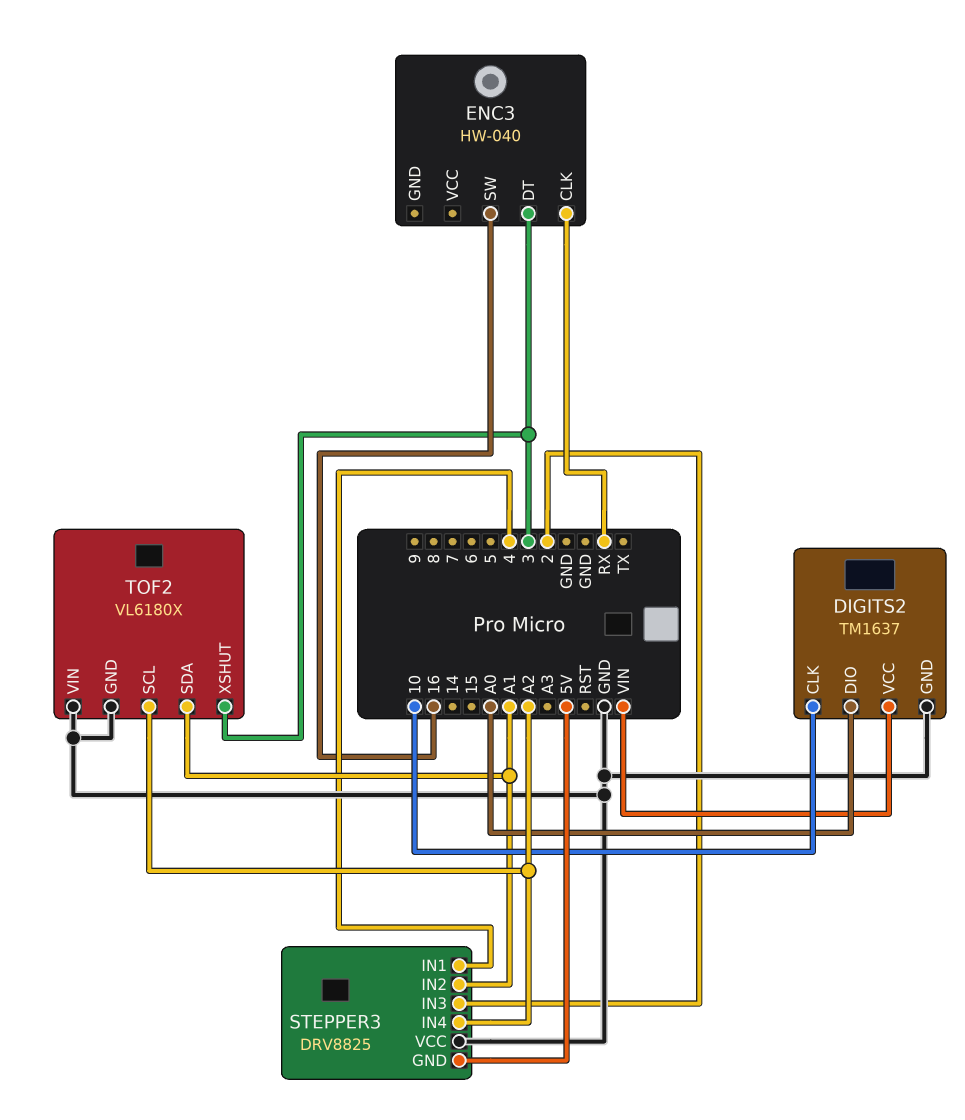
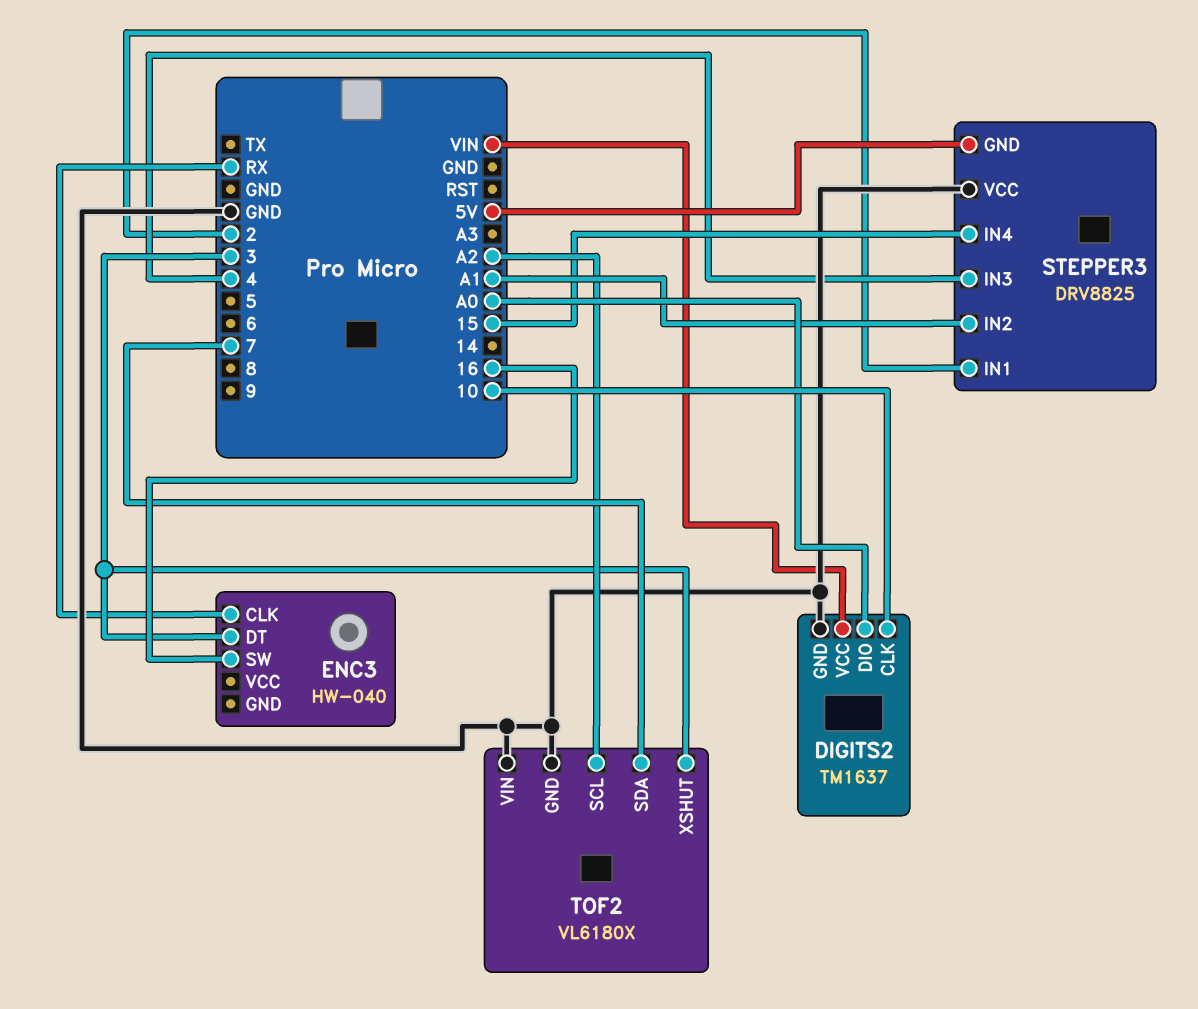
STEPPER3 pin IN1: 4 -> 2
STEPPER3 pin IN3: 2 -> 4
STEPPER3 pin IN4: A2 -> 15
TOF2 pin SDA: A1 -> 7

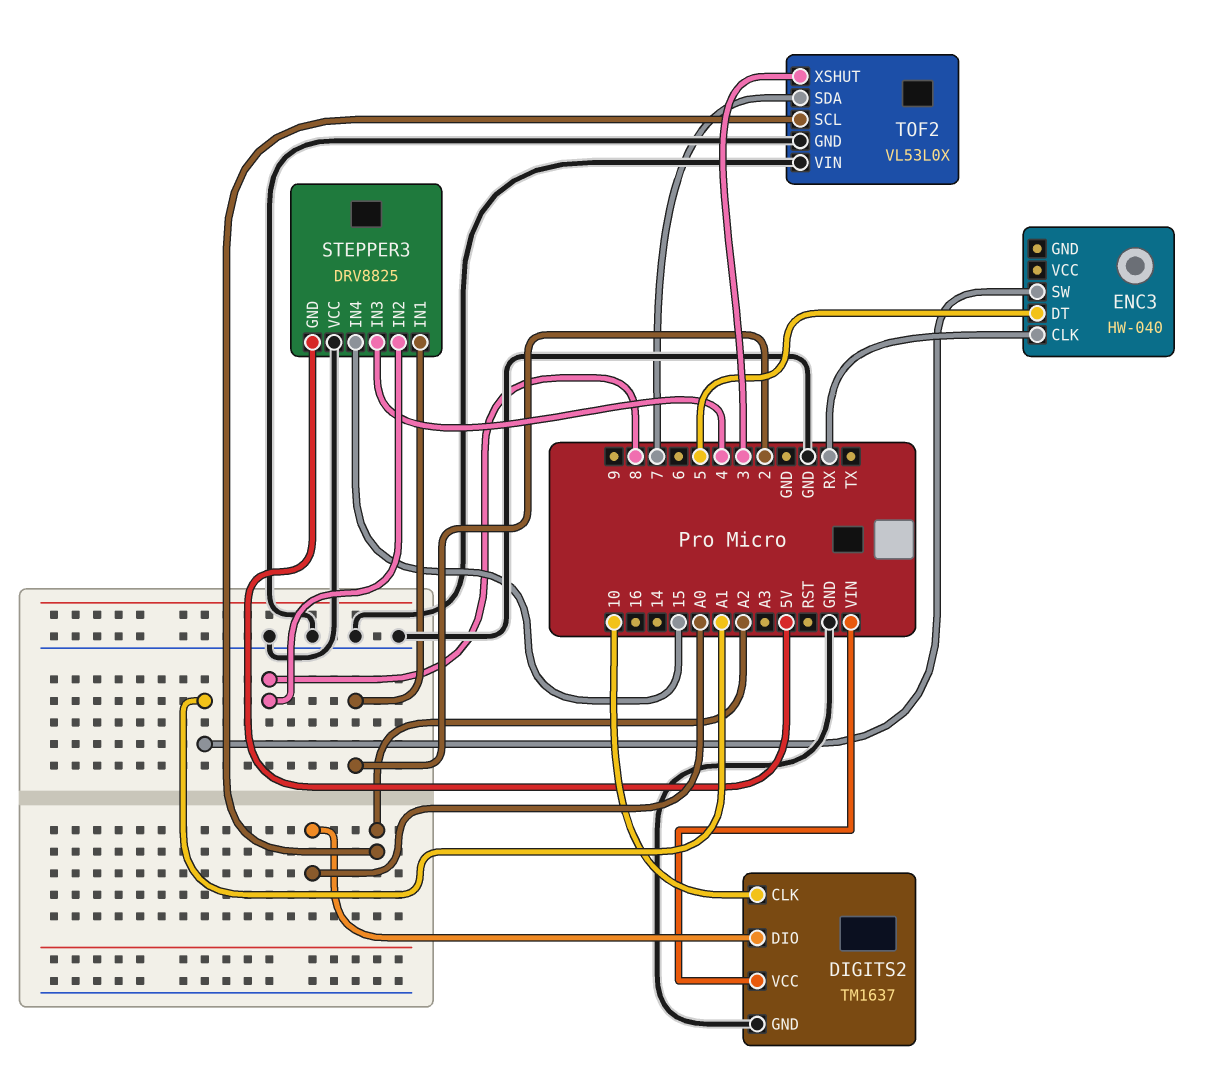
ENC3 pin DT: 3 -> 5
ENC3 pin SW: 16 -> A1
STEPPER3 pin IN2: A1 -> 8
TOF2: VL6180X -> VL53L0X

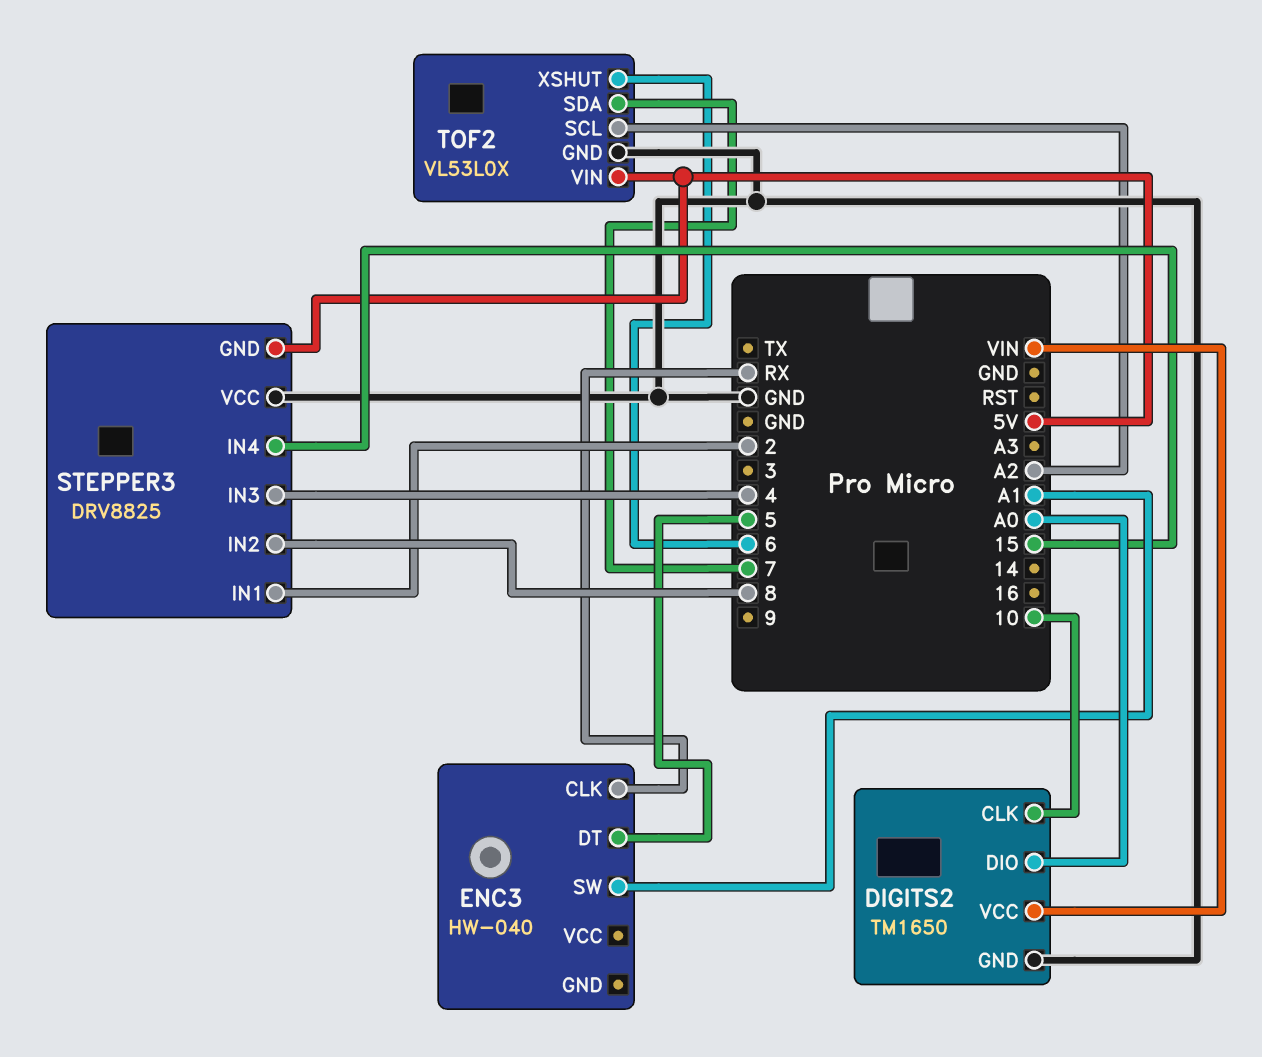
DIGITS2: TM1637 -> TM1650
TOF2 pin VIN: GND -> 5V
TOF2 pin XSHUT: 3 -> 6

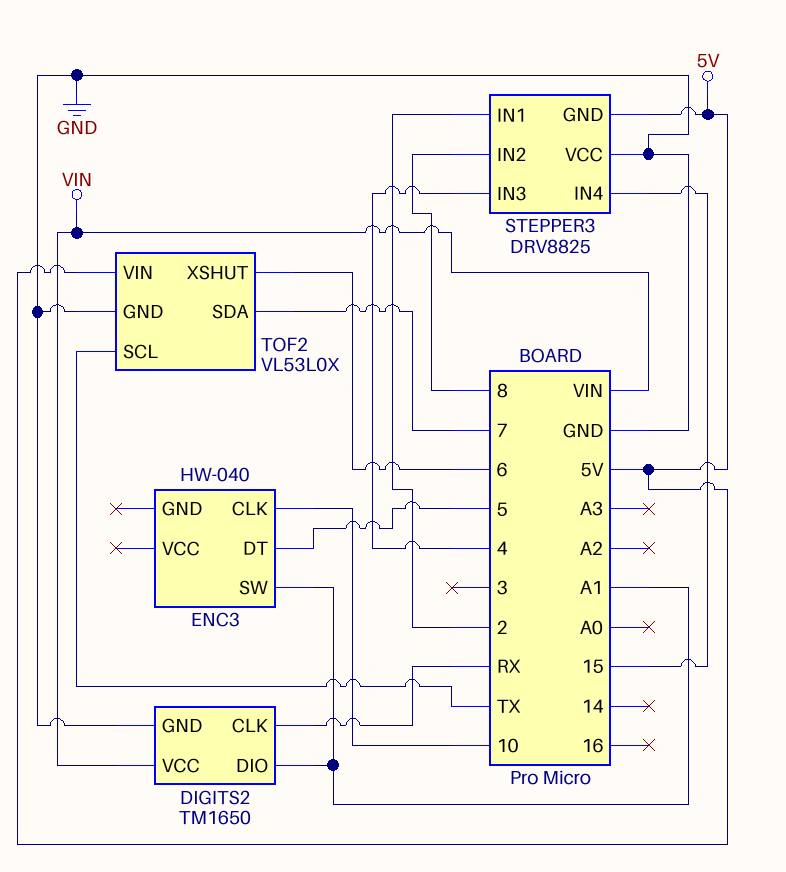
DIGITS2 pin CLK: 10 -> RX
DIGITS2 pin DIO: A0 -> A1
ENC3 pin CLK: RX -> 10
TOF2 pin SCL: A2 -> TX

